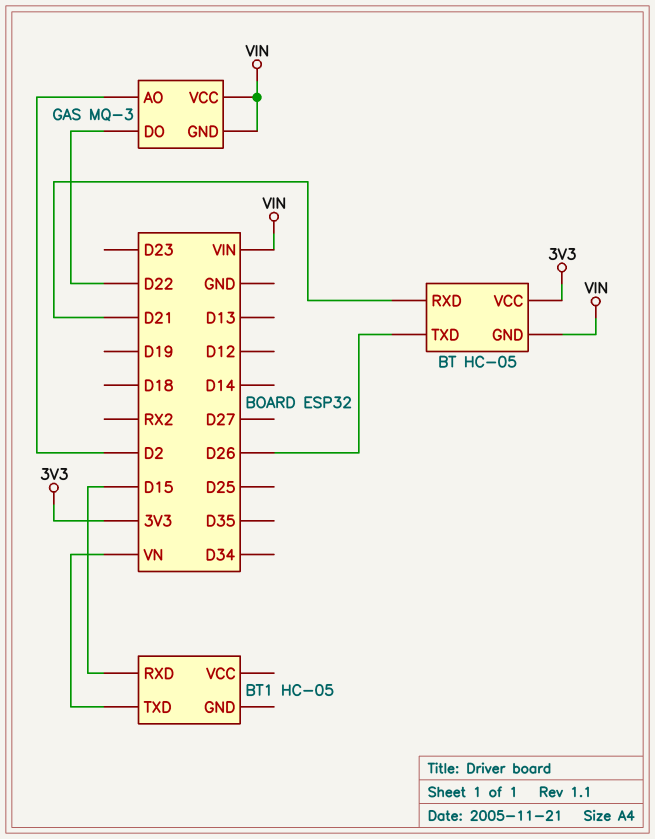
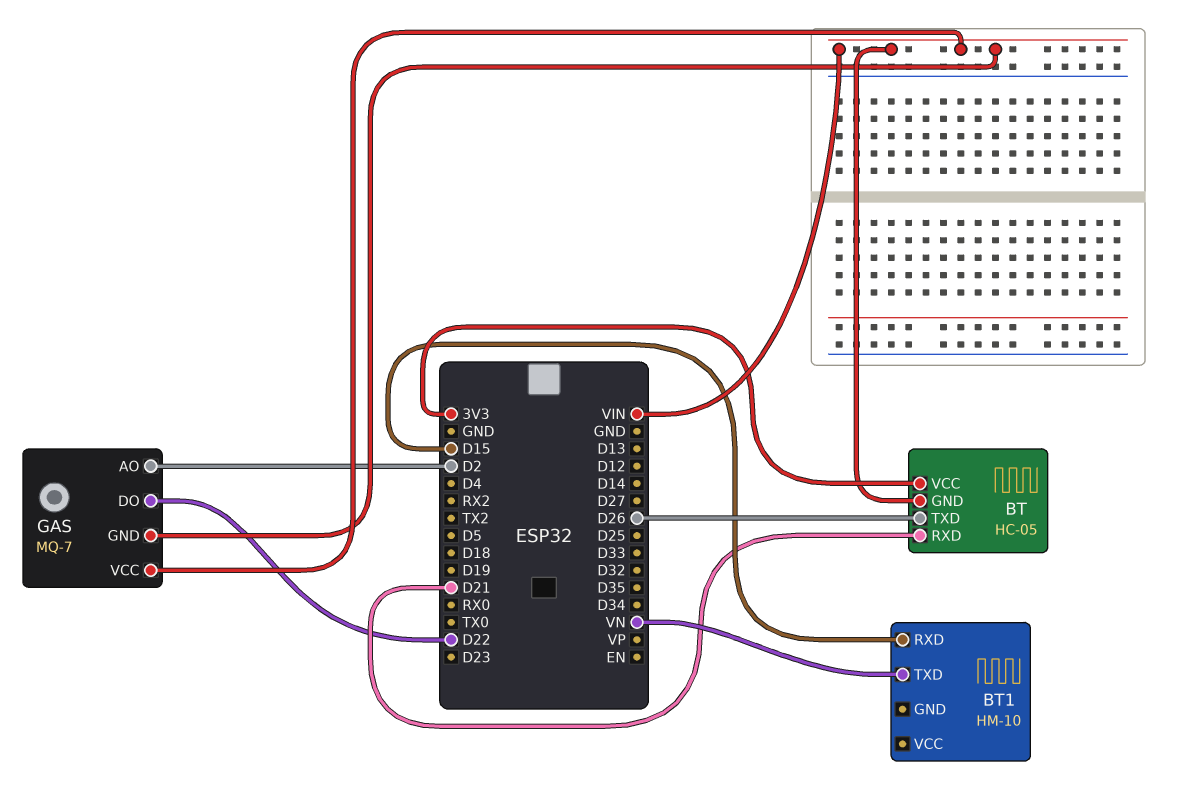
BT1: HC-05 -> HM-10
GAS: MQ-3 -> MQ-7

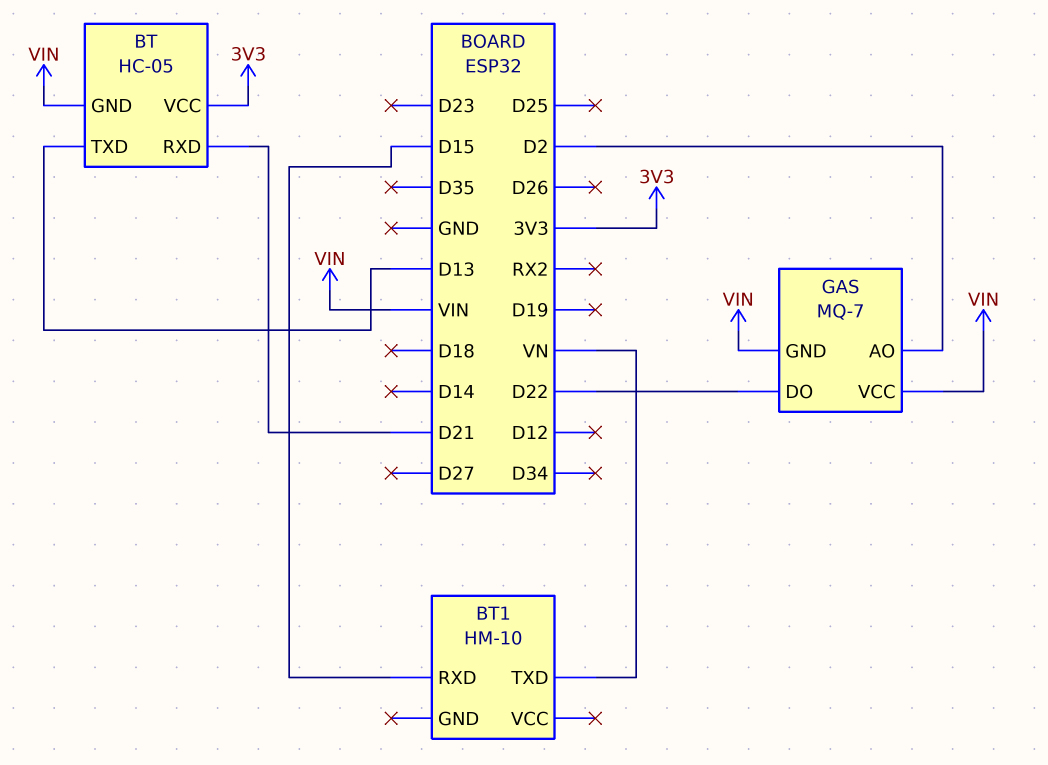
BT pin TXD: D26 -> D13

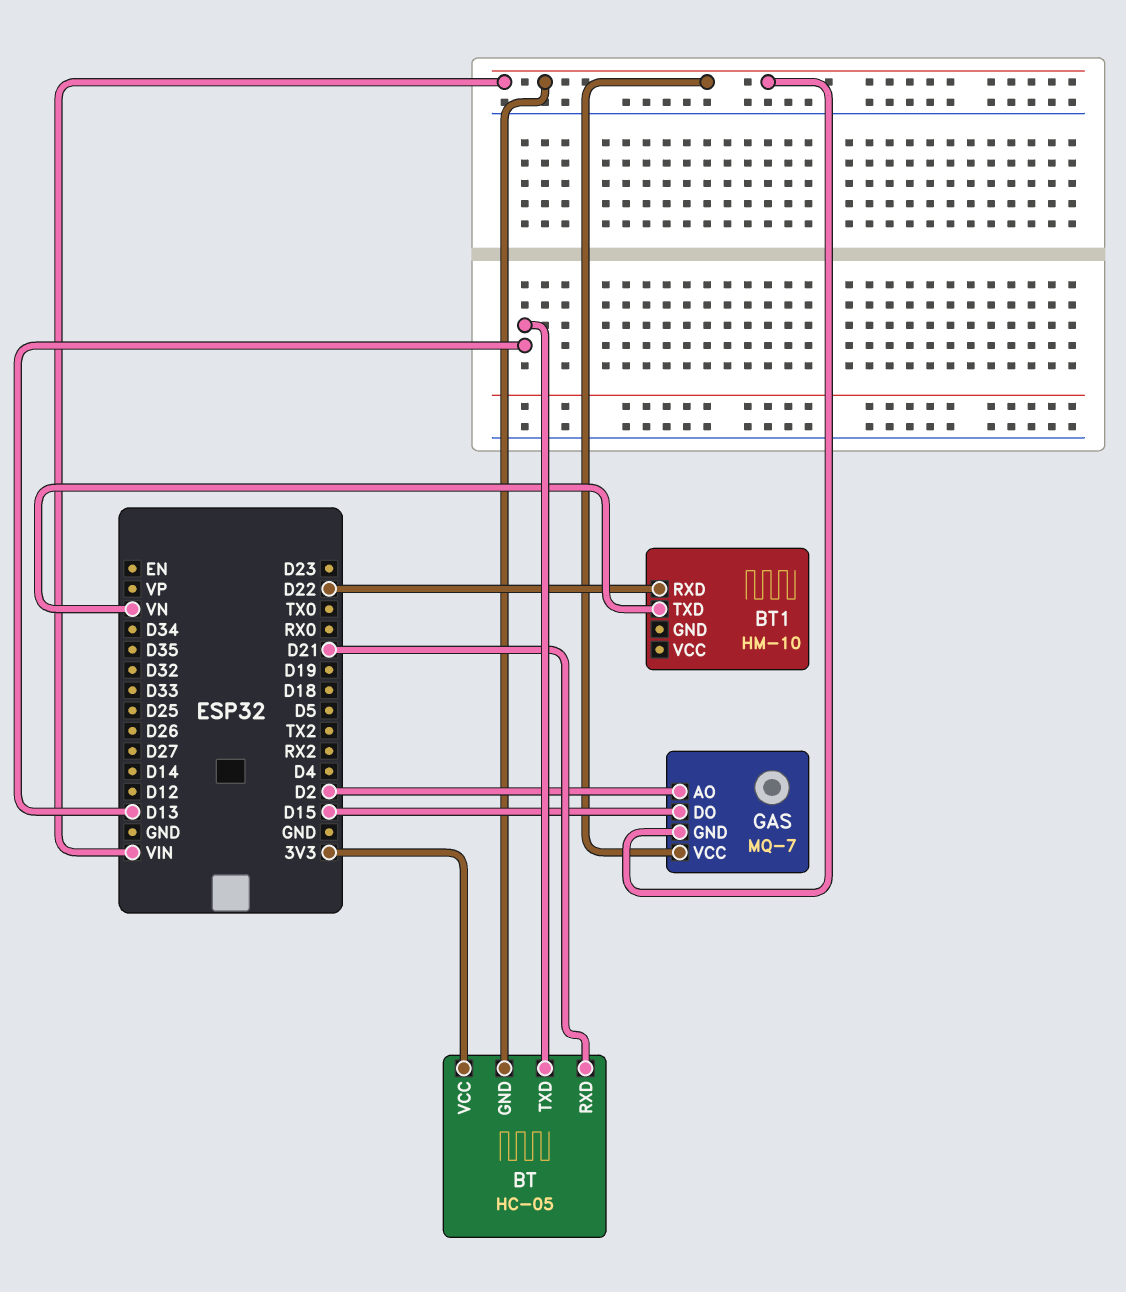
BT1 pin RXD: D15 -> D22
GAS pin DO: D22 -> D15

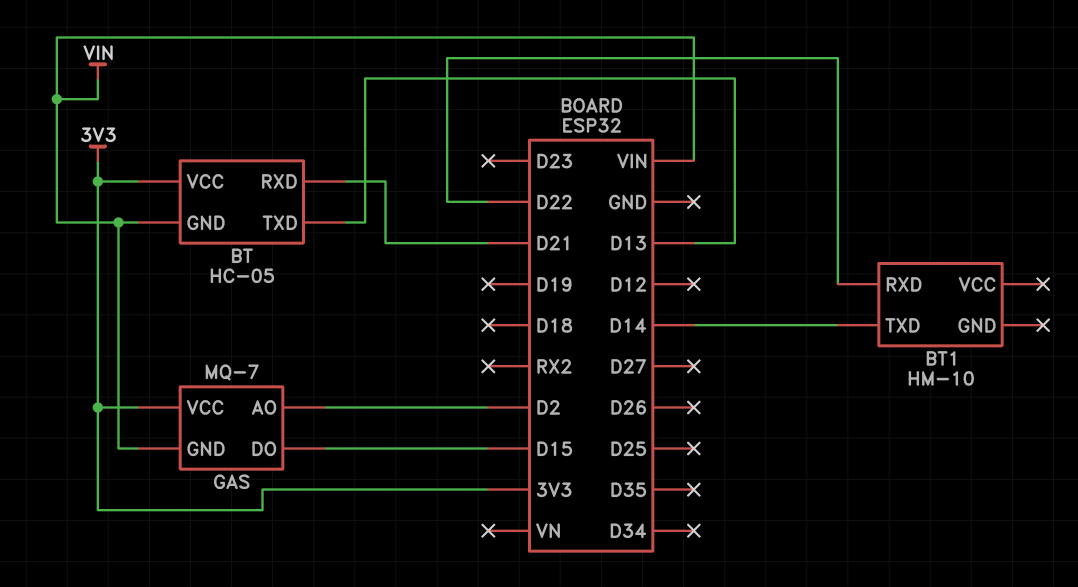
BT1 pin TXD: VN -> D14
GAS pin VCC: VIN -> 3V3

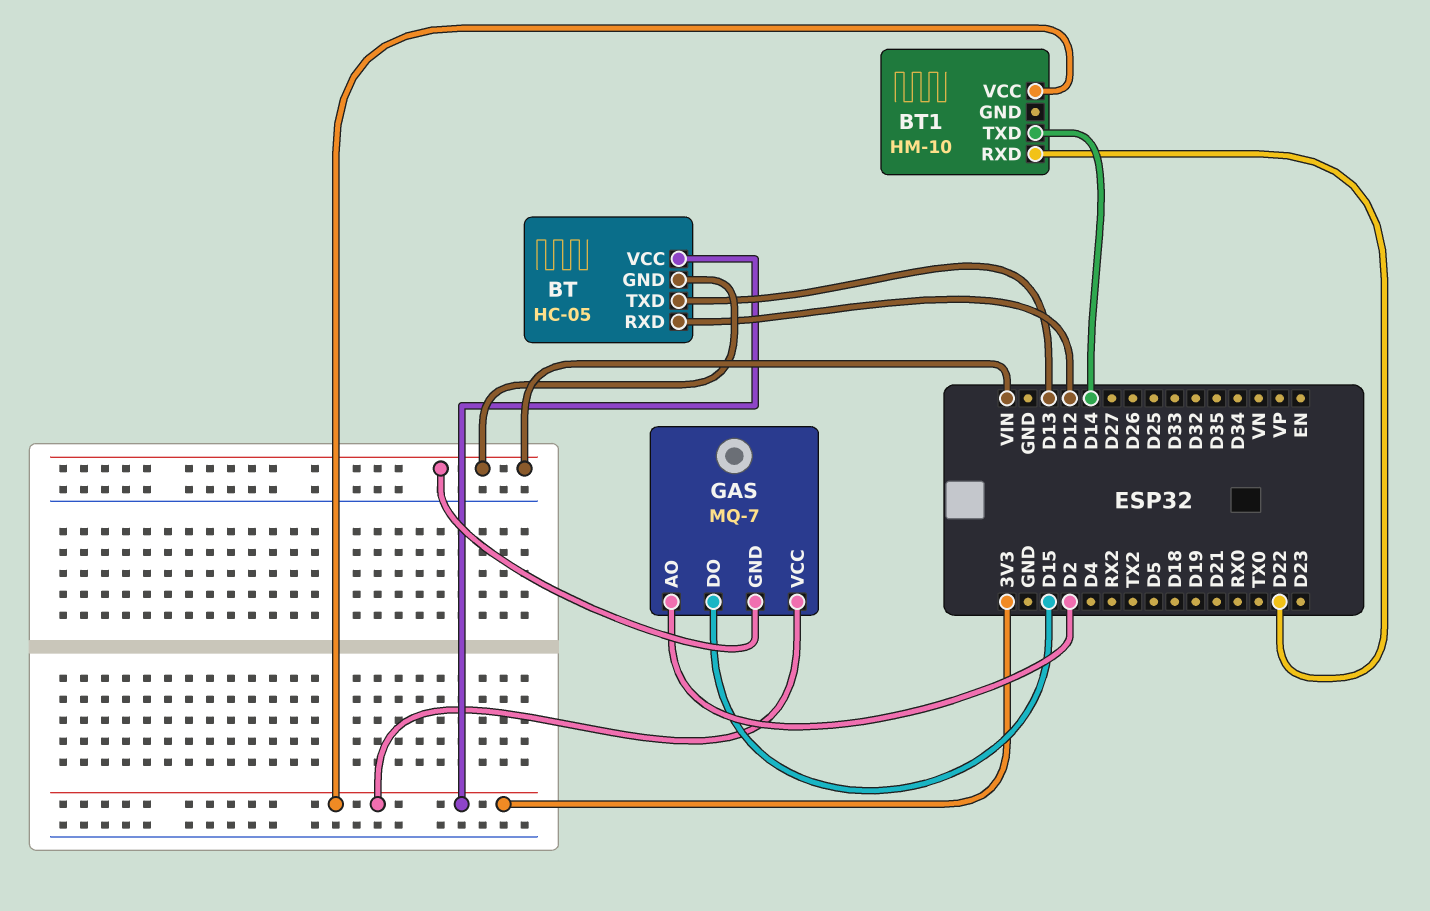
BT pin RXD: D21 -> D12
BT1 pin VCC: none -> 3V3

